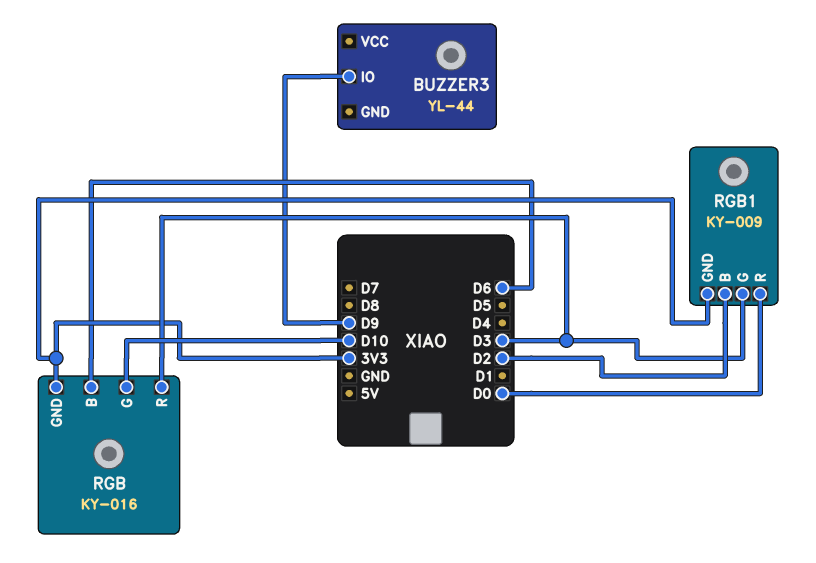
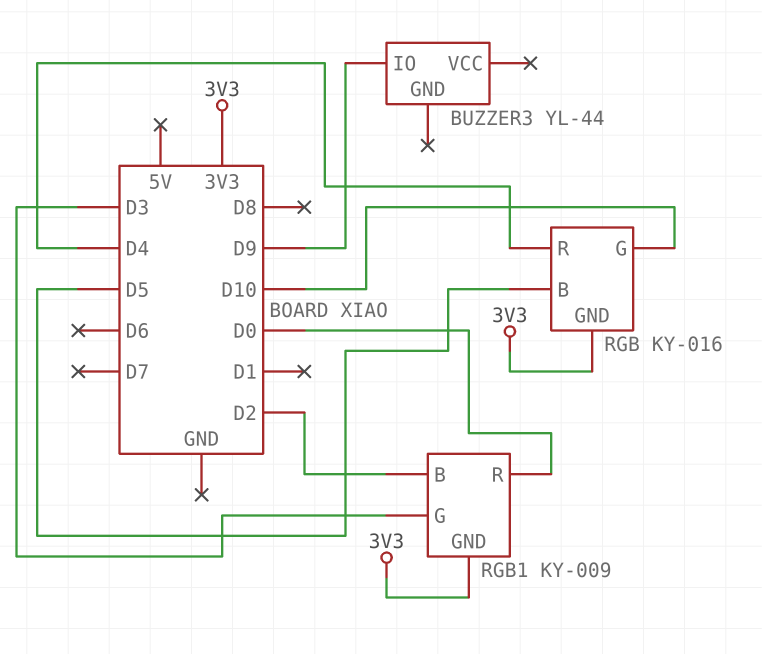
RGB pin B: D6 -> D5
RGB pin R: D3 -> D4

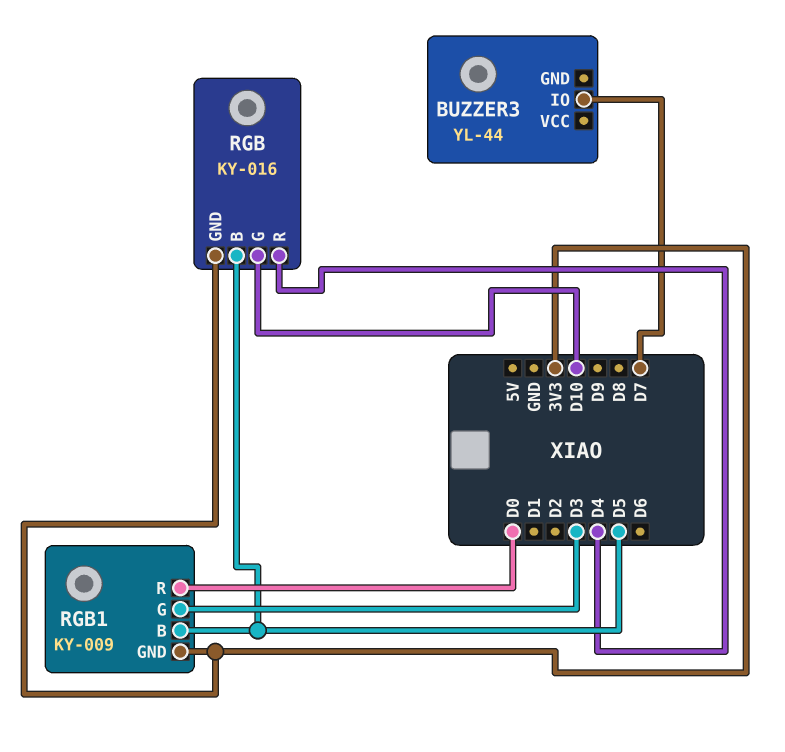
BUZZER3 pin IO: D9 -> D7
RGB1 pin B: D2 -> D5

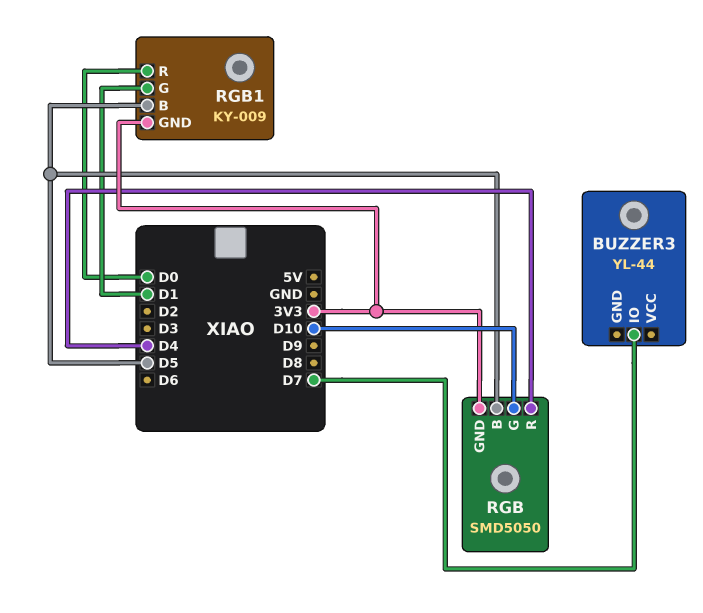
RGB: KY-016 -> SMD5050
RGB1 pin G: D3 -> D1

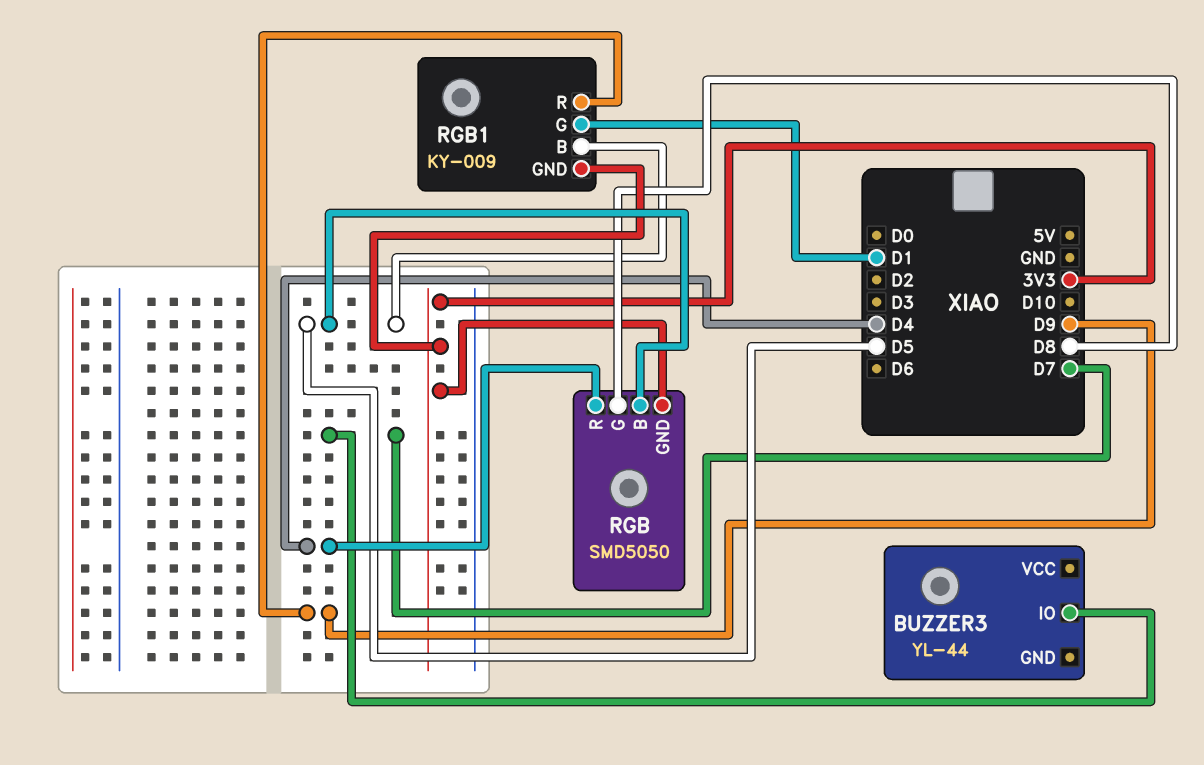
RGB pin G: D10 -> D8
RGB1 pin R: D0 -> D9

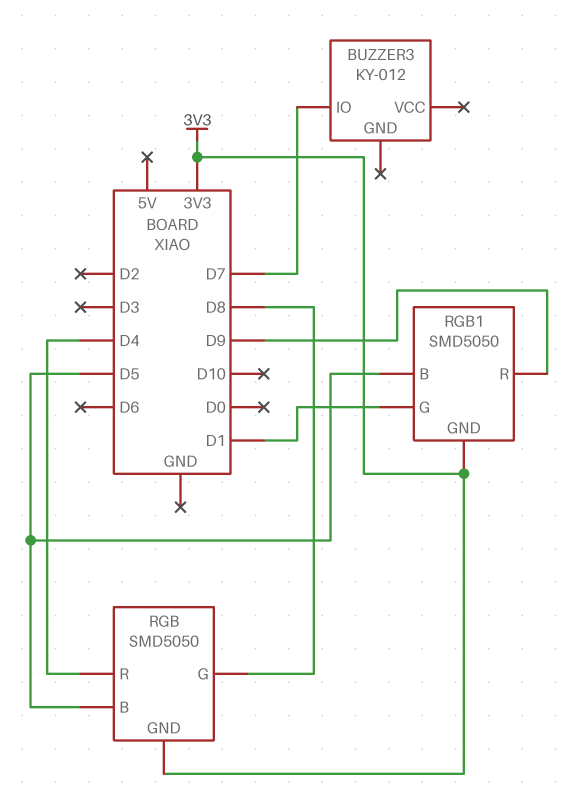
BUZZER3: YL-44 -> KY-012
RGB1: KY-009 -> SMD5050

